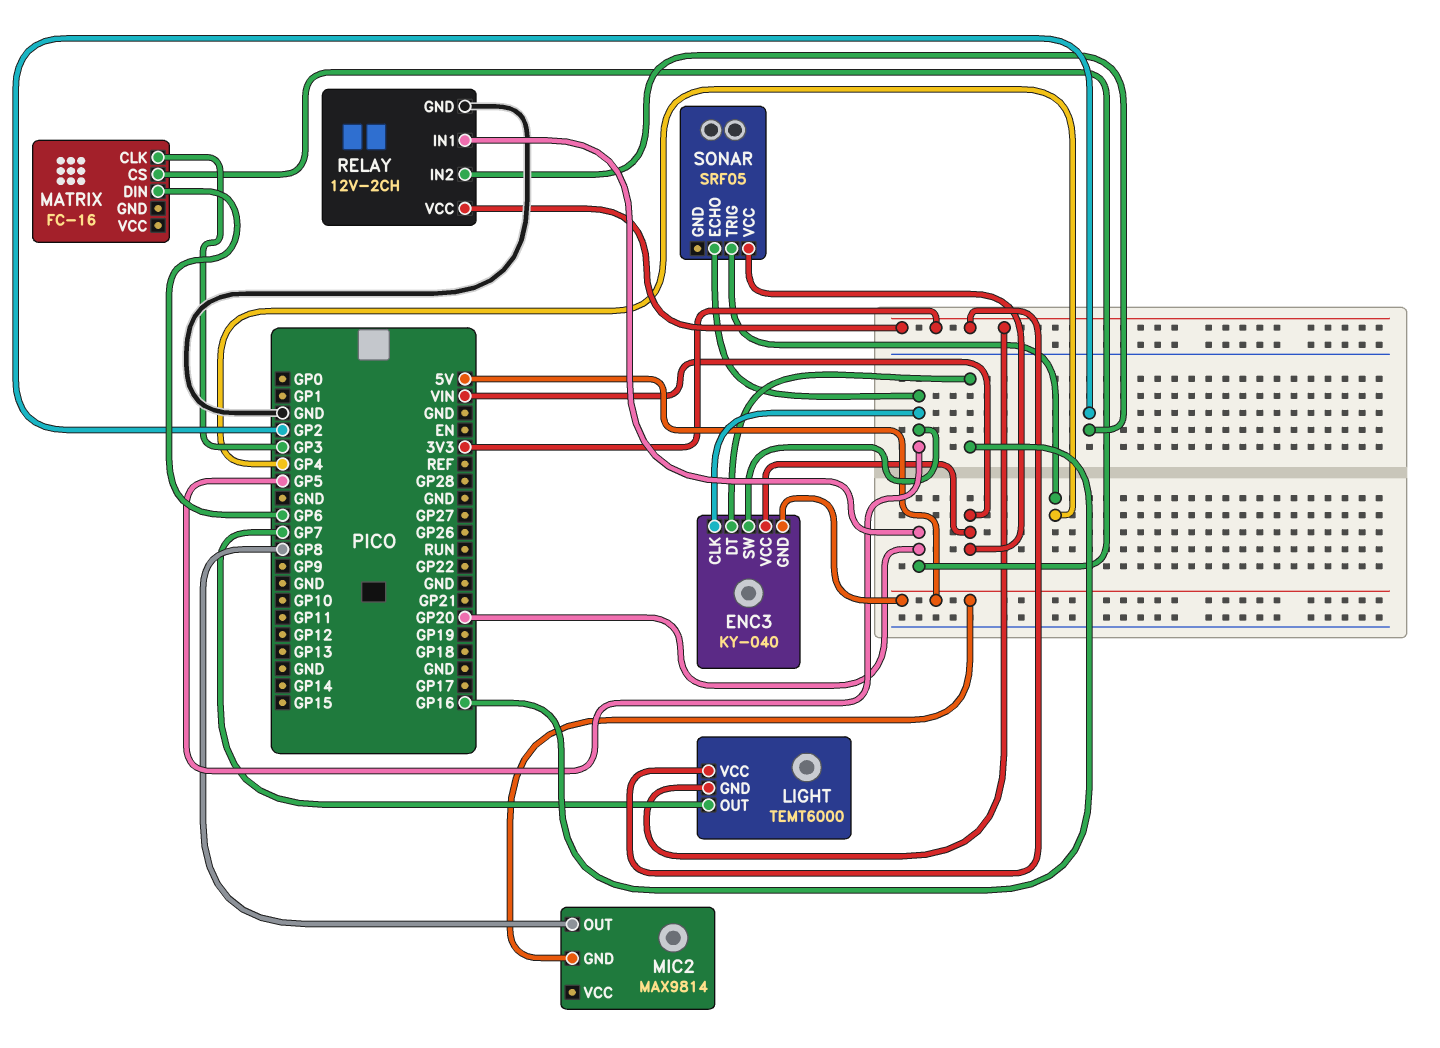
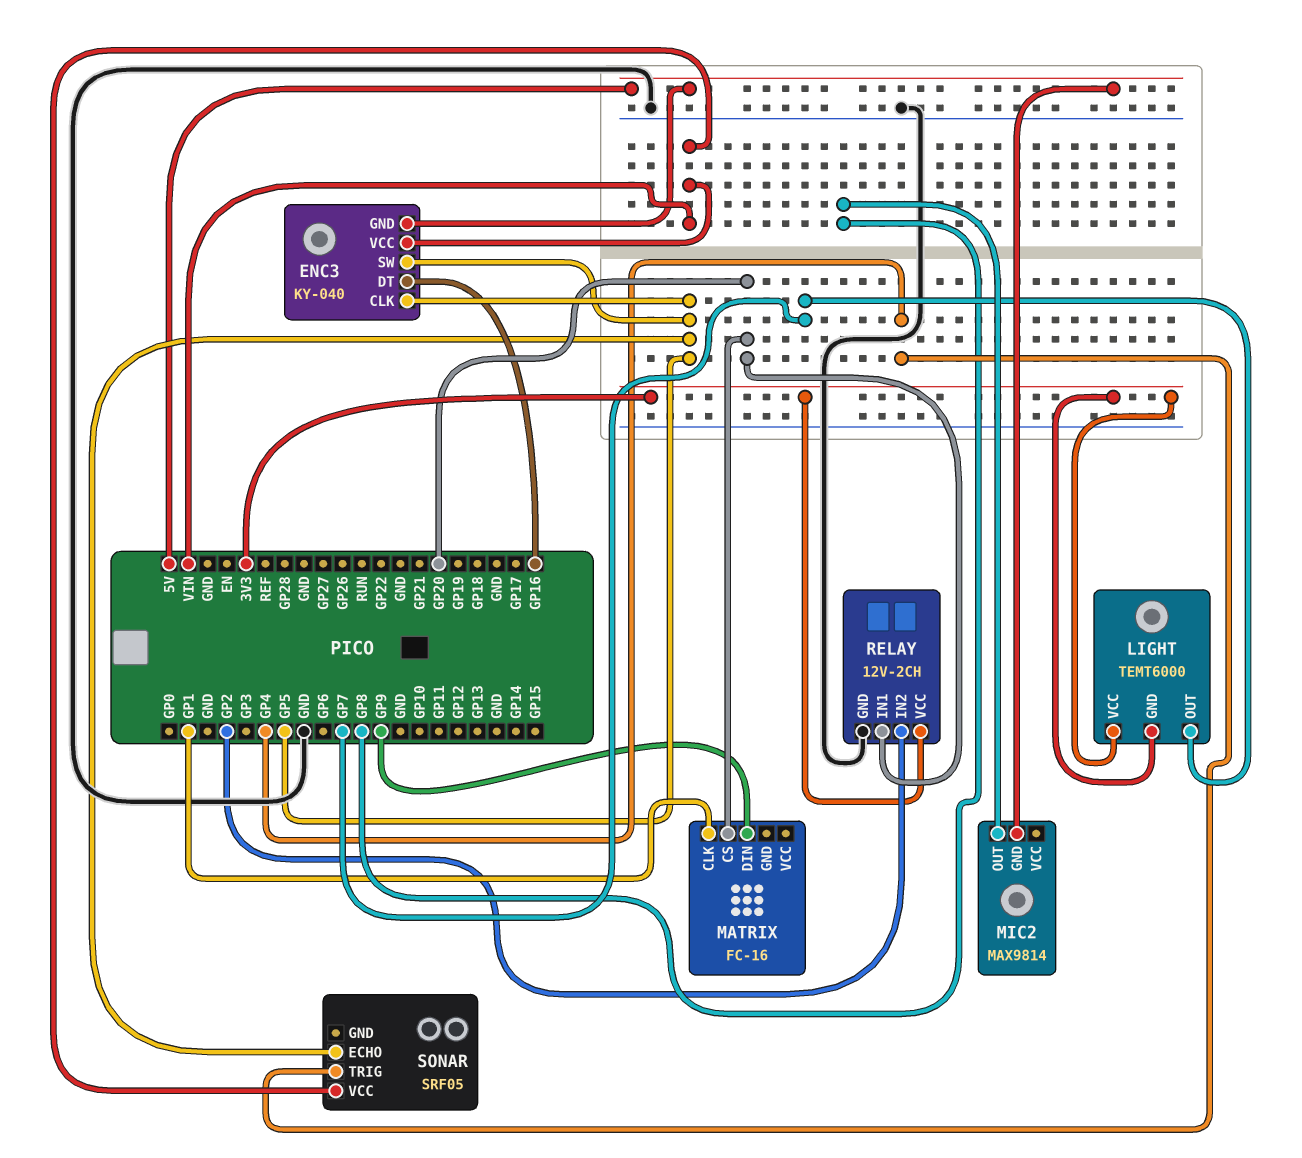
MATRIX pin CLK: GP3 -> GP1
MATRIX pin DIN: GP6 -> GP9

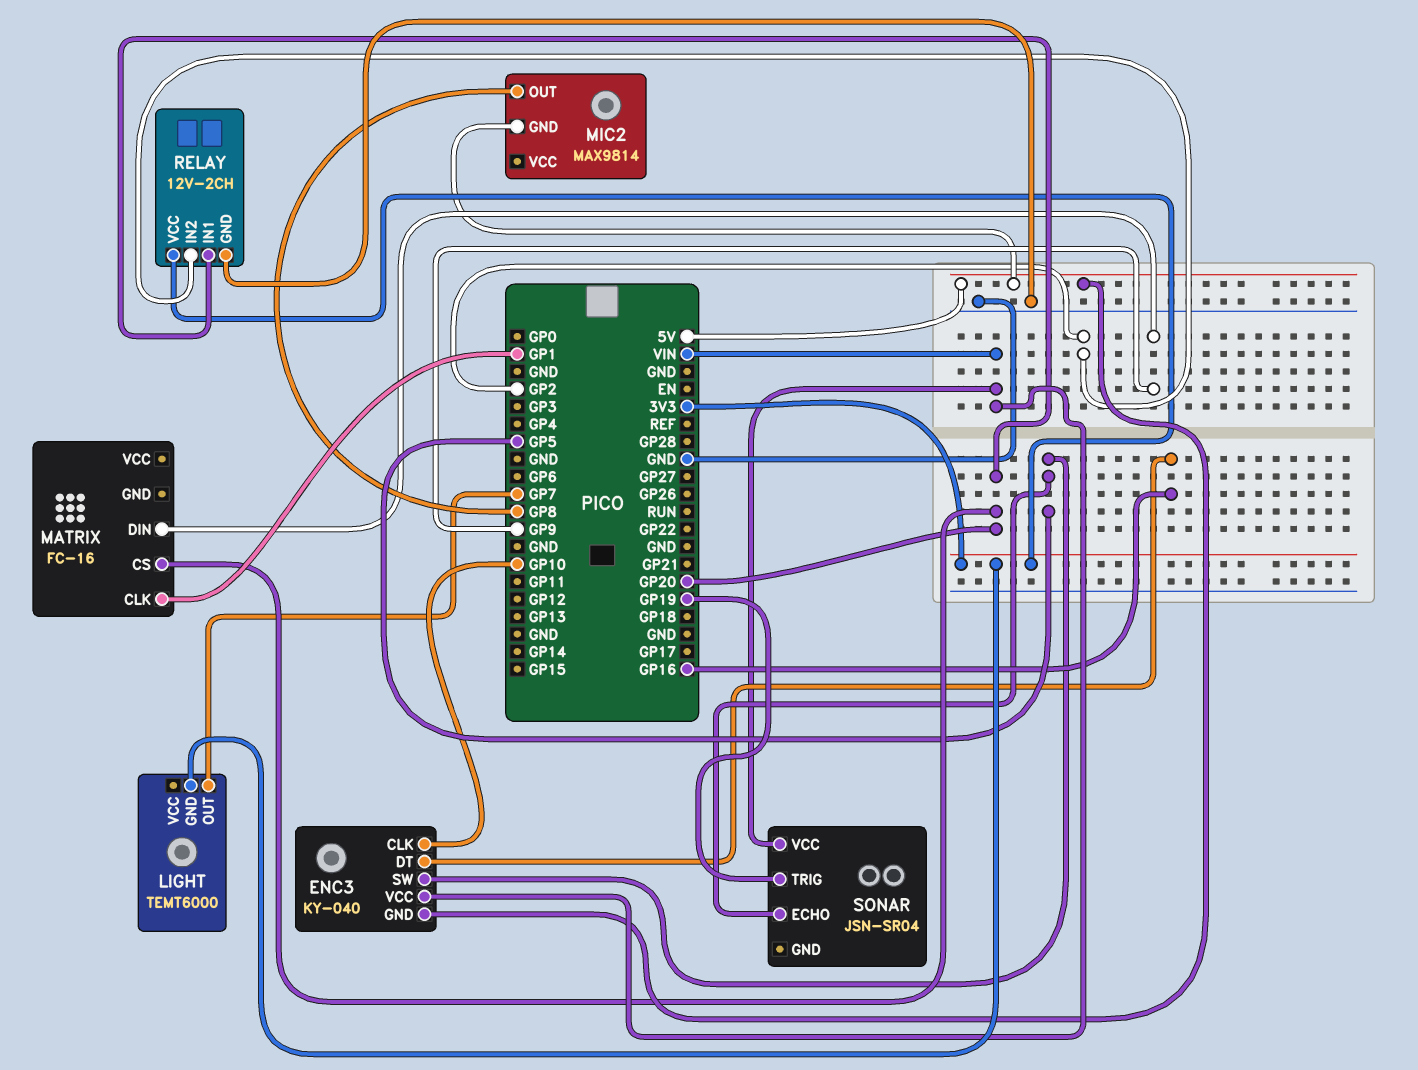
ENC3 pin CLK: GP5 -> GP10
LIGHT pin VCC: 3V3 -> none
SONAR: SRF05 -> JSN-SR04
SONAR pin TRIG: GP4 -> GP19

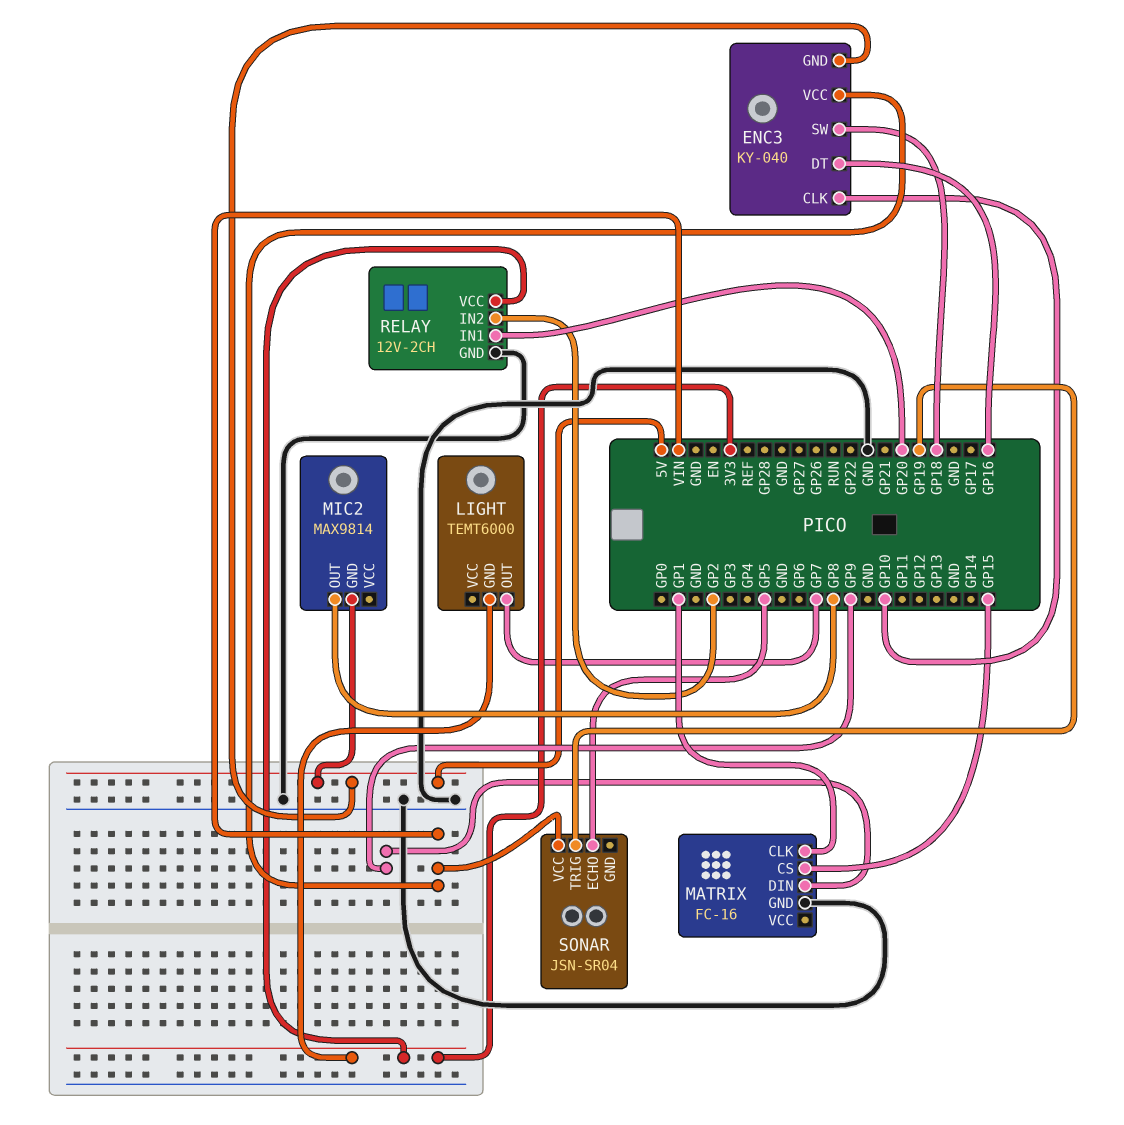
ENC3 pin SW: GP5 -> GP18
MATRIX pin CS: GP20 -> GP15
MATRIX pin GND: none -> GND

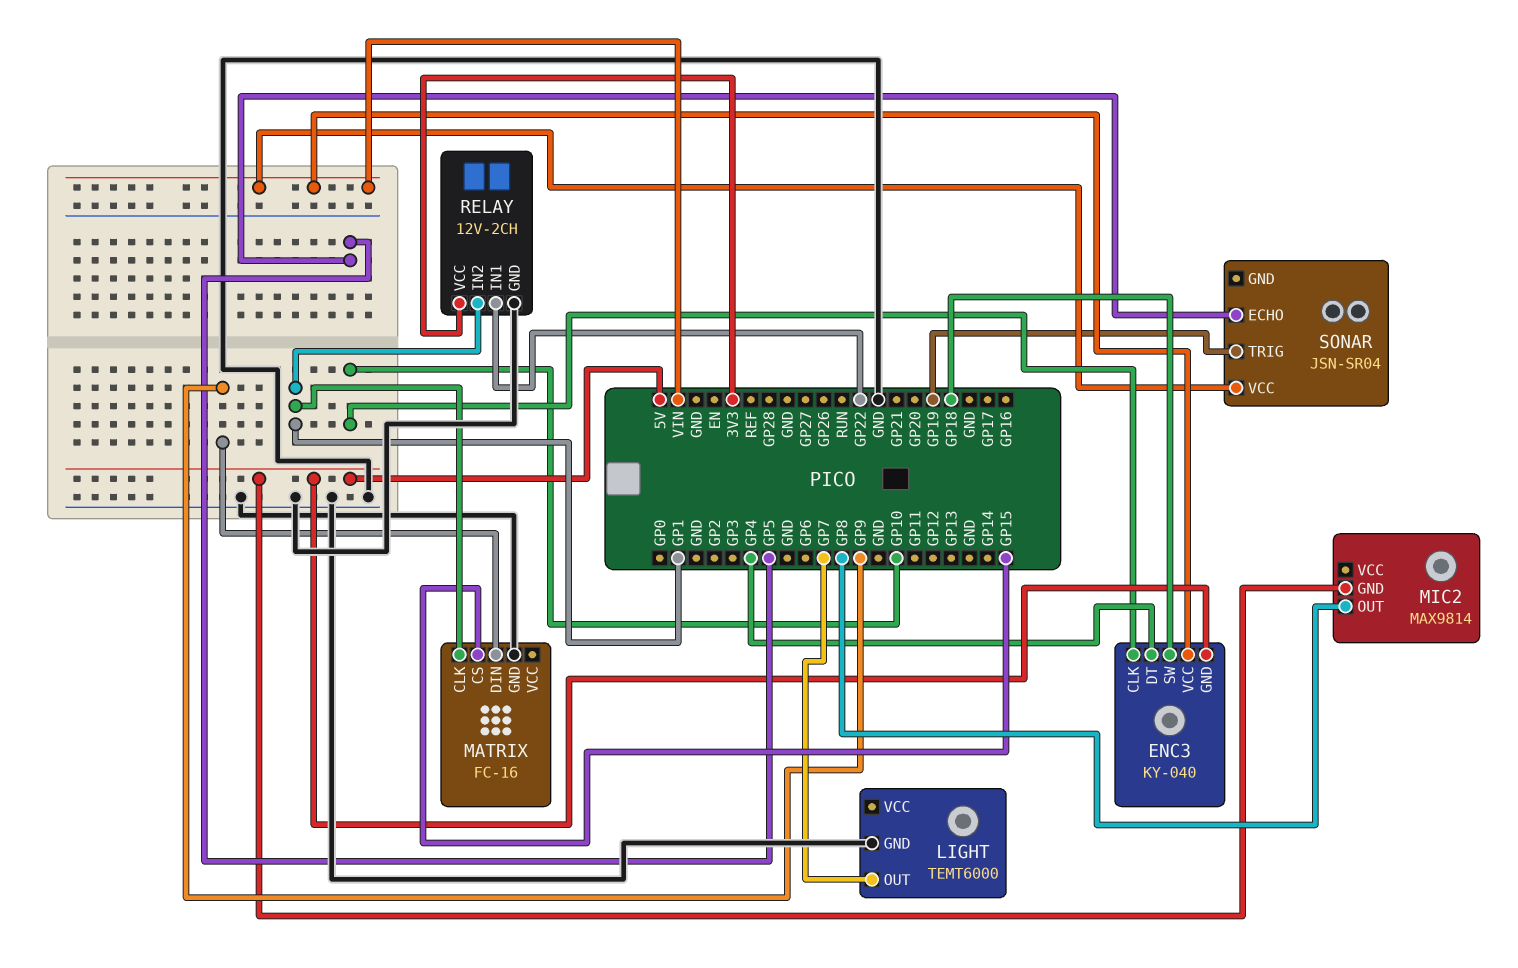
ENC3 pin DT: GP16 -> GP4
LIGHT pin GND: 3V3 -> GND
RELAY pin IN1: GP20 -> GP22
RELAY pin IN2: GP2 -> GP1

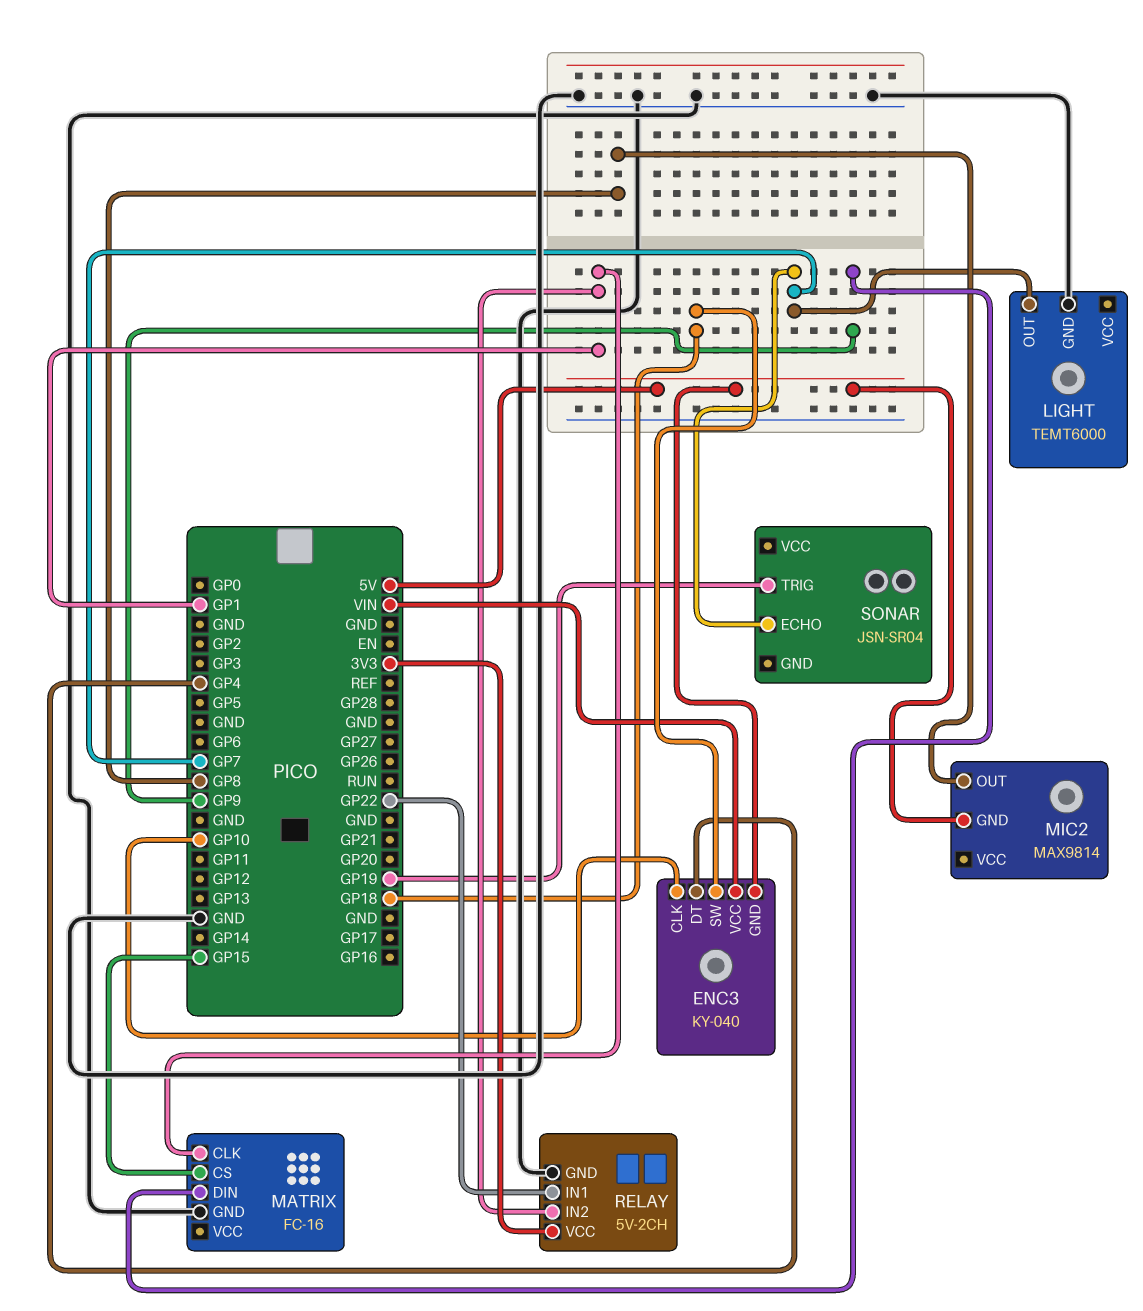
RELAY: 12V-2CH -> 5V-2CH
SONAR pin ECHO: GP5 -> GP7
SONAR pin VCC: VIN -> none

